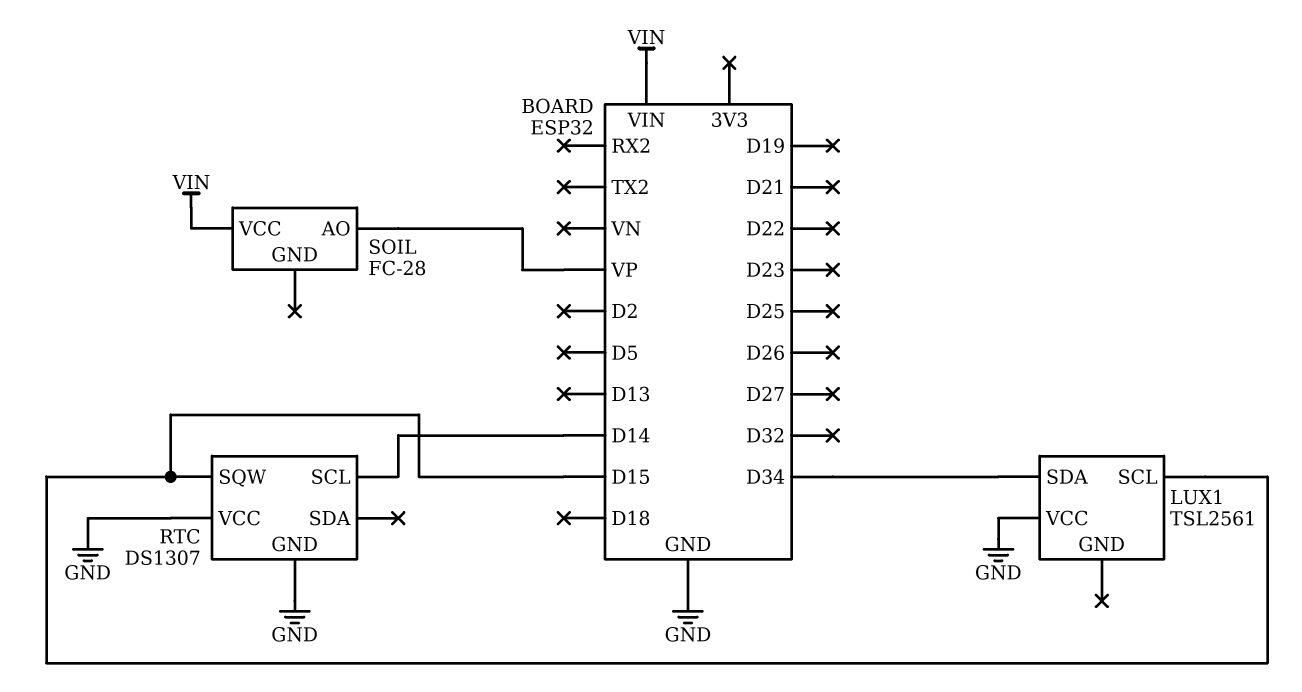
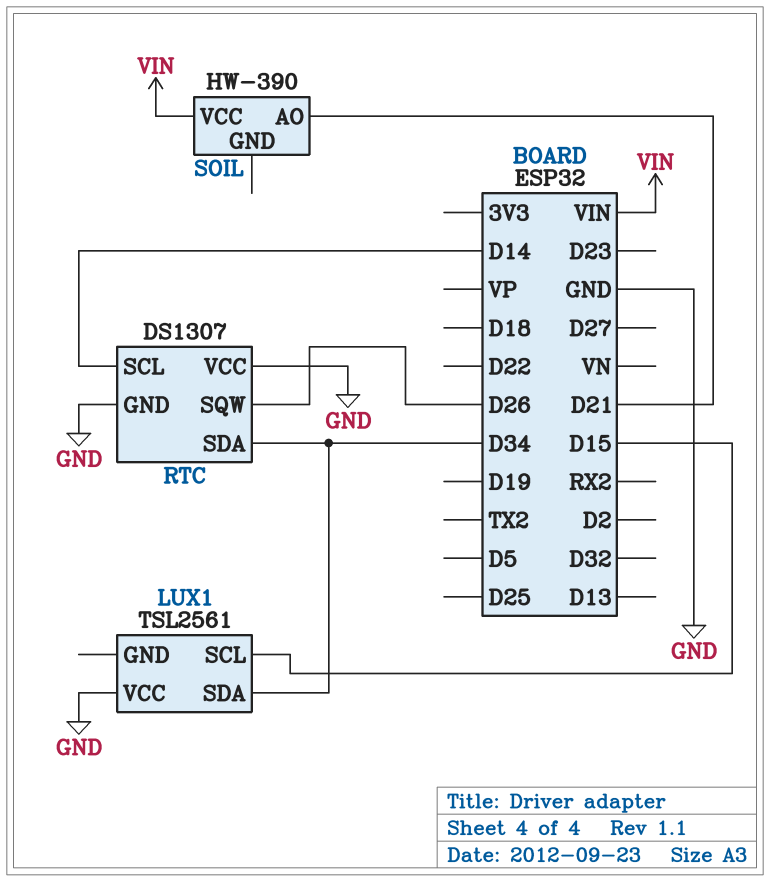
RTC pin SDA: none -> D34
RTC pin SQW: D15 -> D26
SOIL: FC-28 -> HW-390
SOIL pin AO: VP -> D21

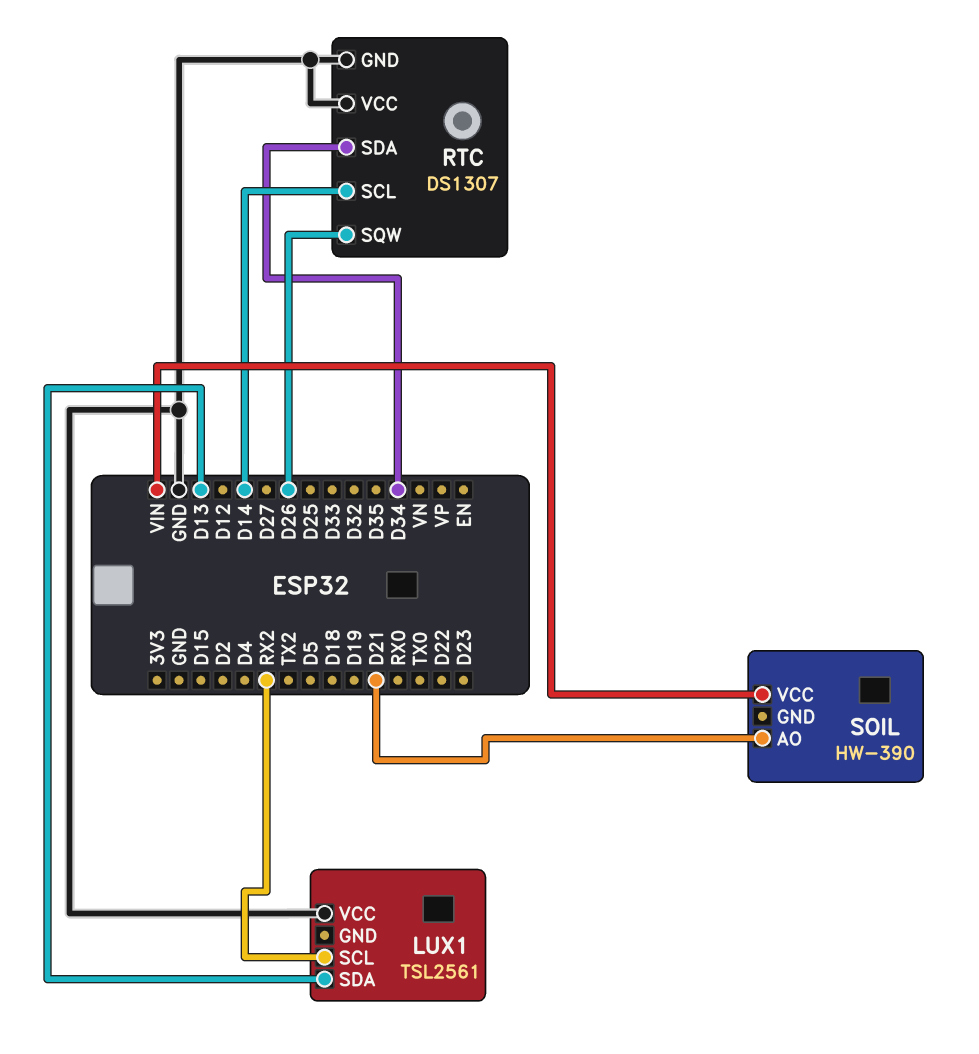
LUX1 pin SCL: D15 -> RX2
LUX1 pin SDA: D34 -> D13

